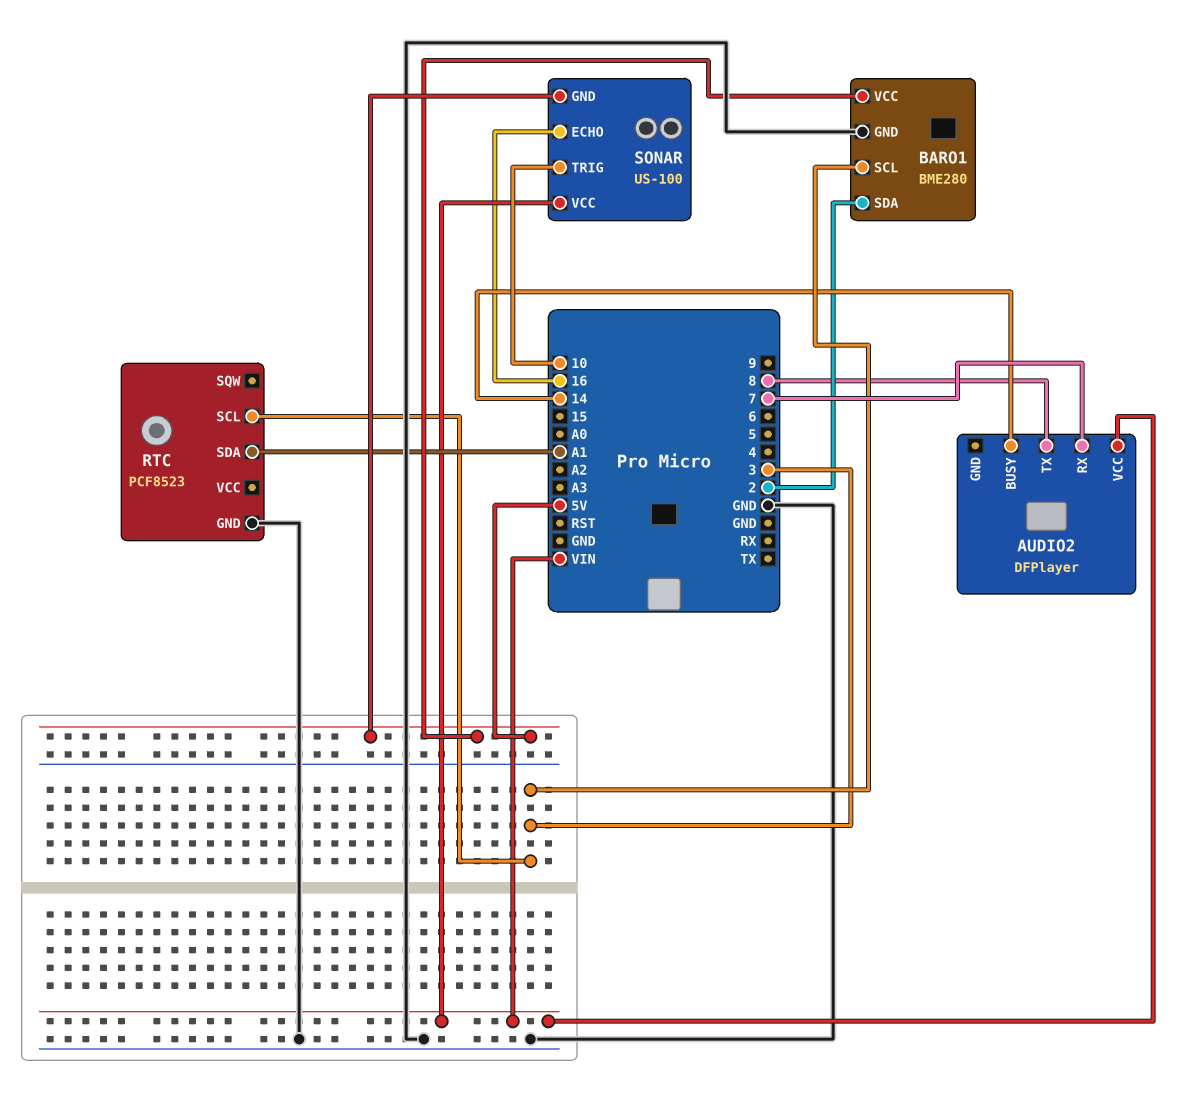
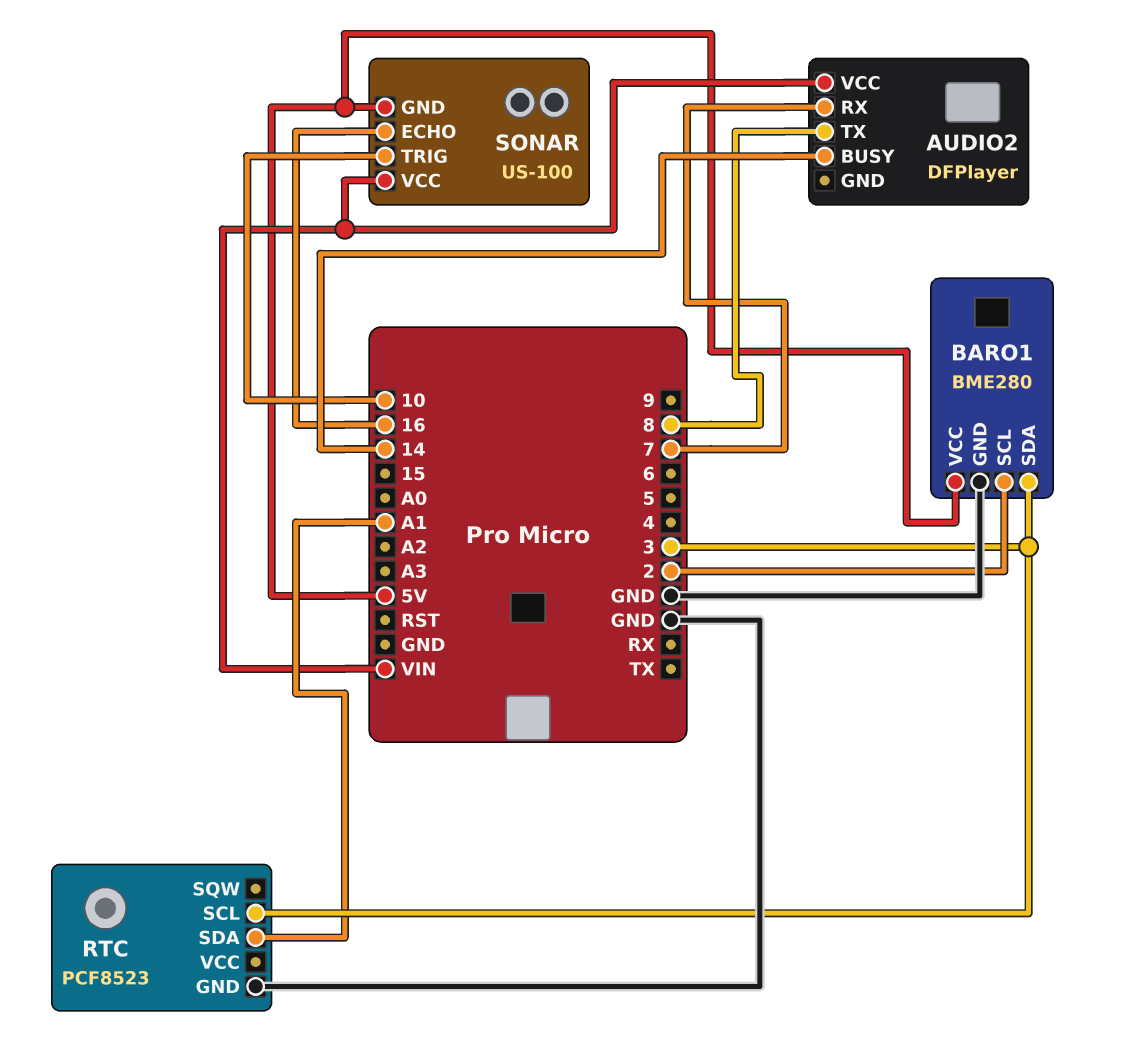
BARO1 pin SCL: 3 -> 2
BARO1 pin SDA: 2 -> 3

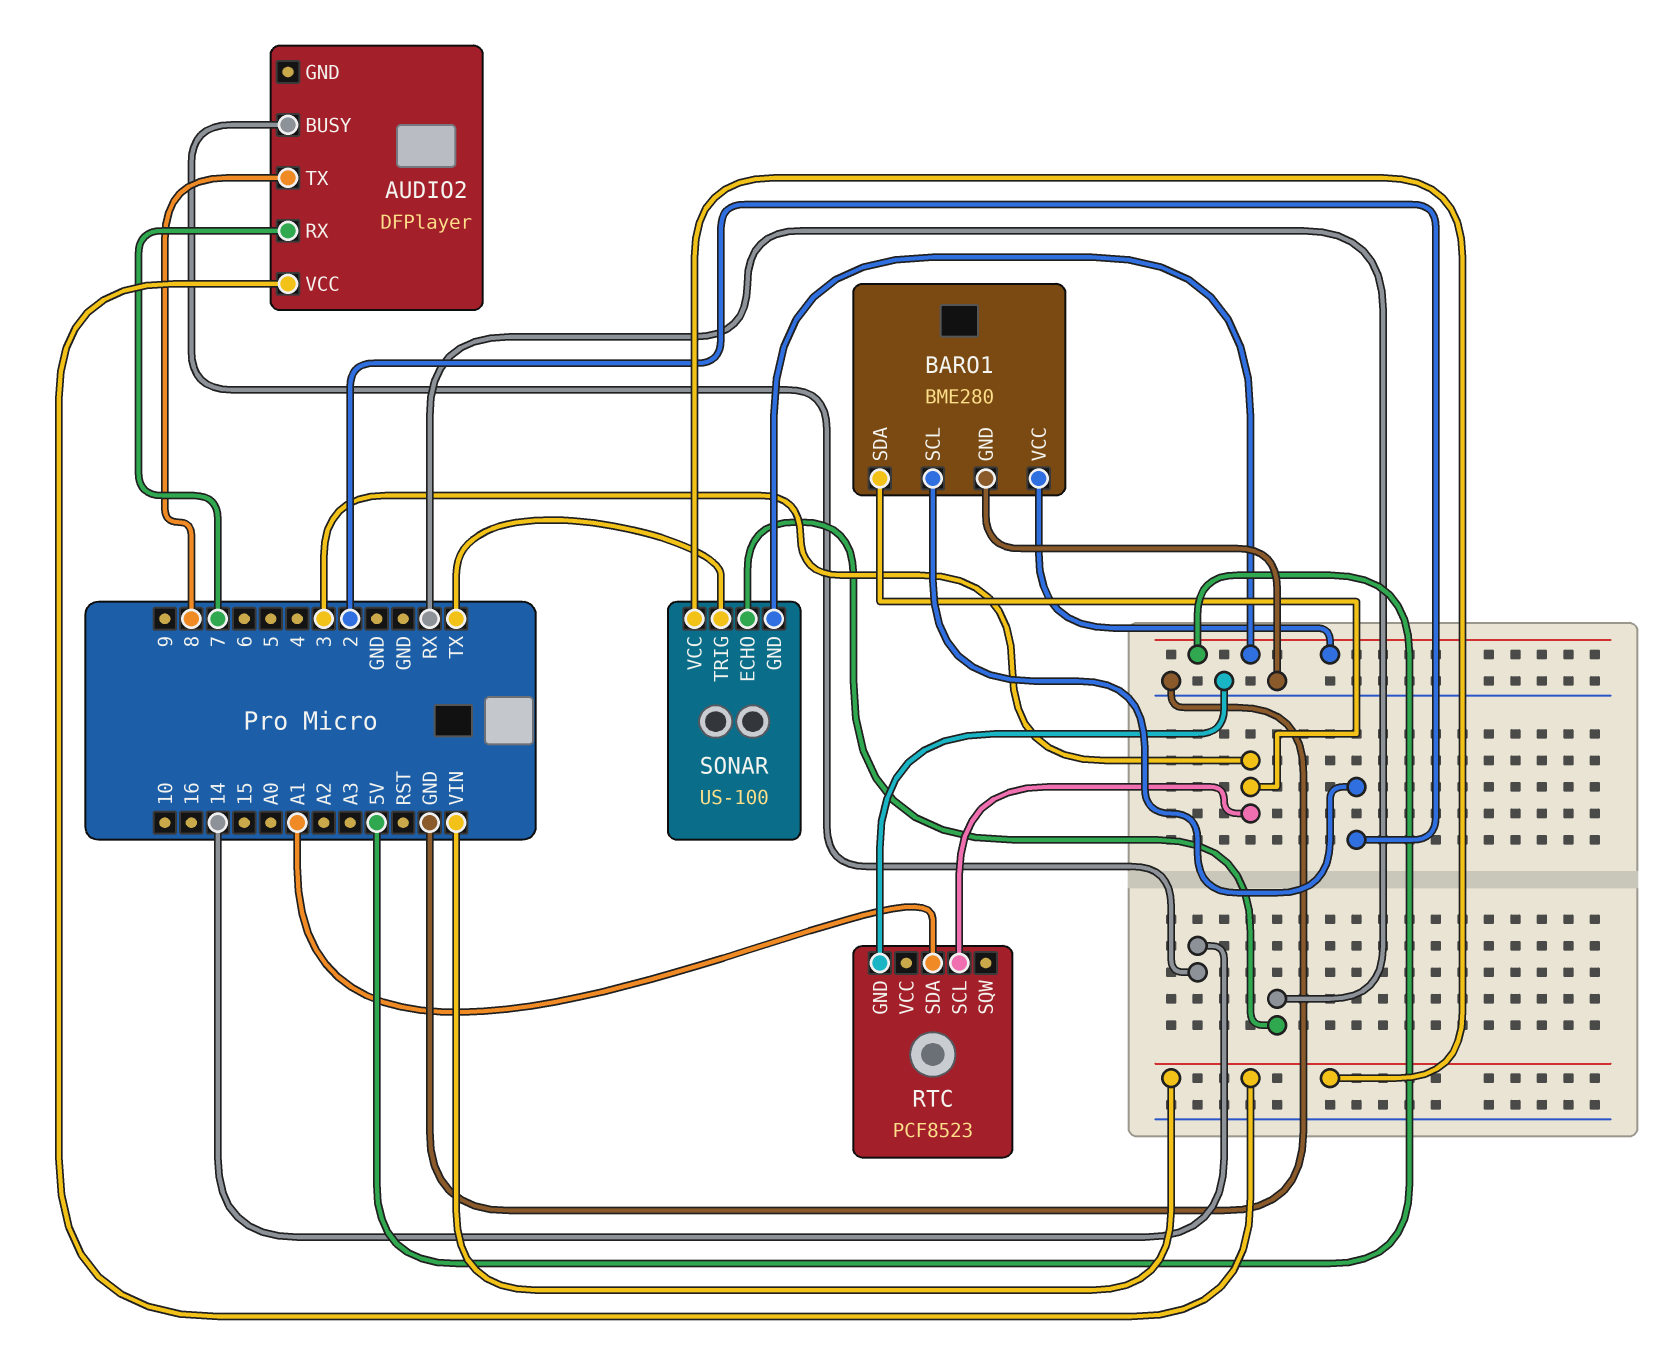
SONAR pin ECHO: 16 -> RX
SONAR pin TRIG: 10 -> TX

